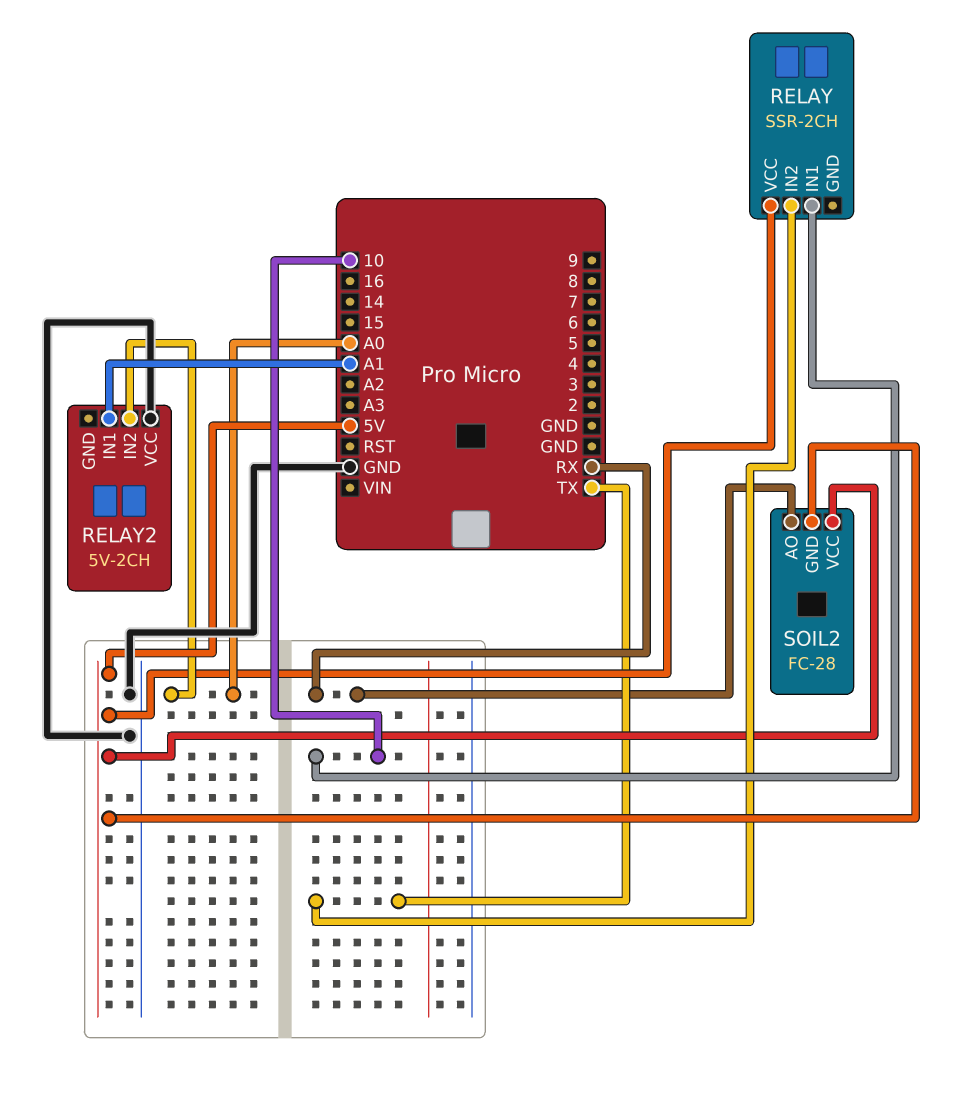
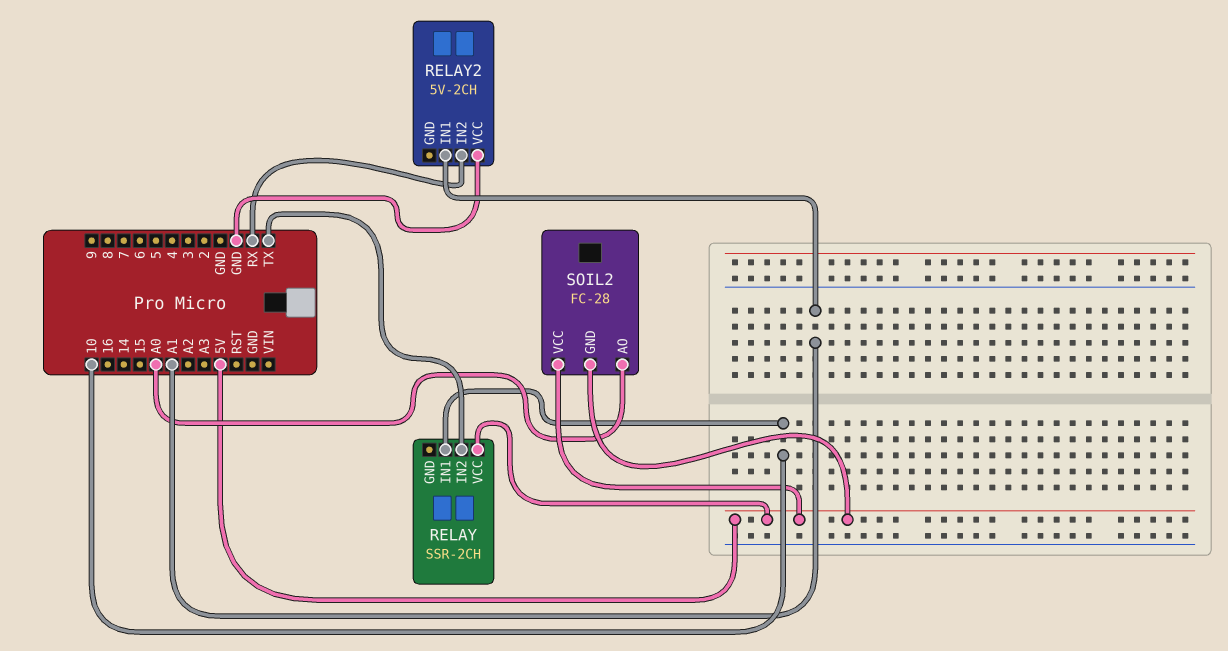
RELAY2 pin IN2: A0 -> RX
SOIL2 pin AO: RX -> A0

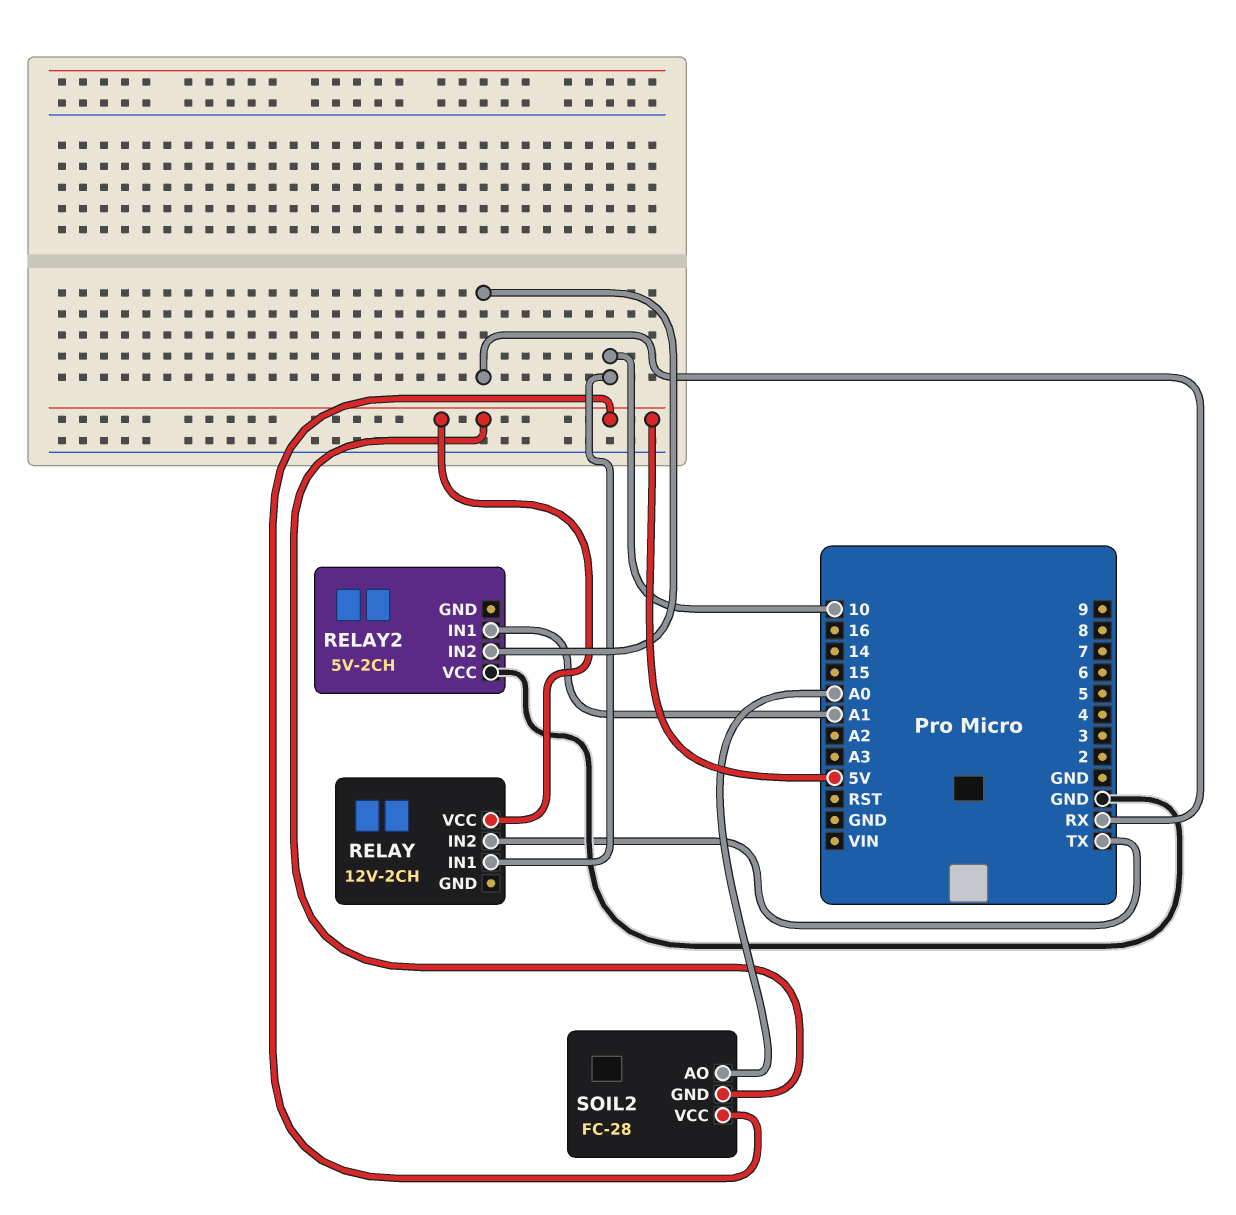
RELAY: SSR-2CH -> 12V-2CH

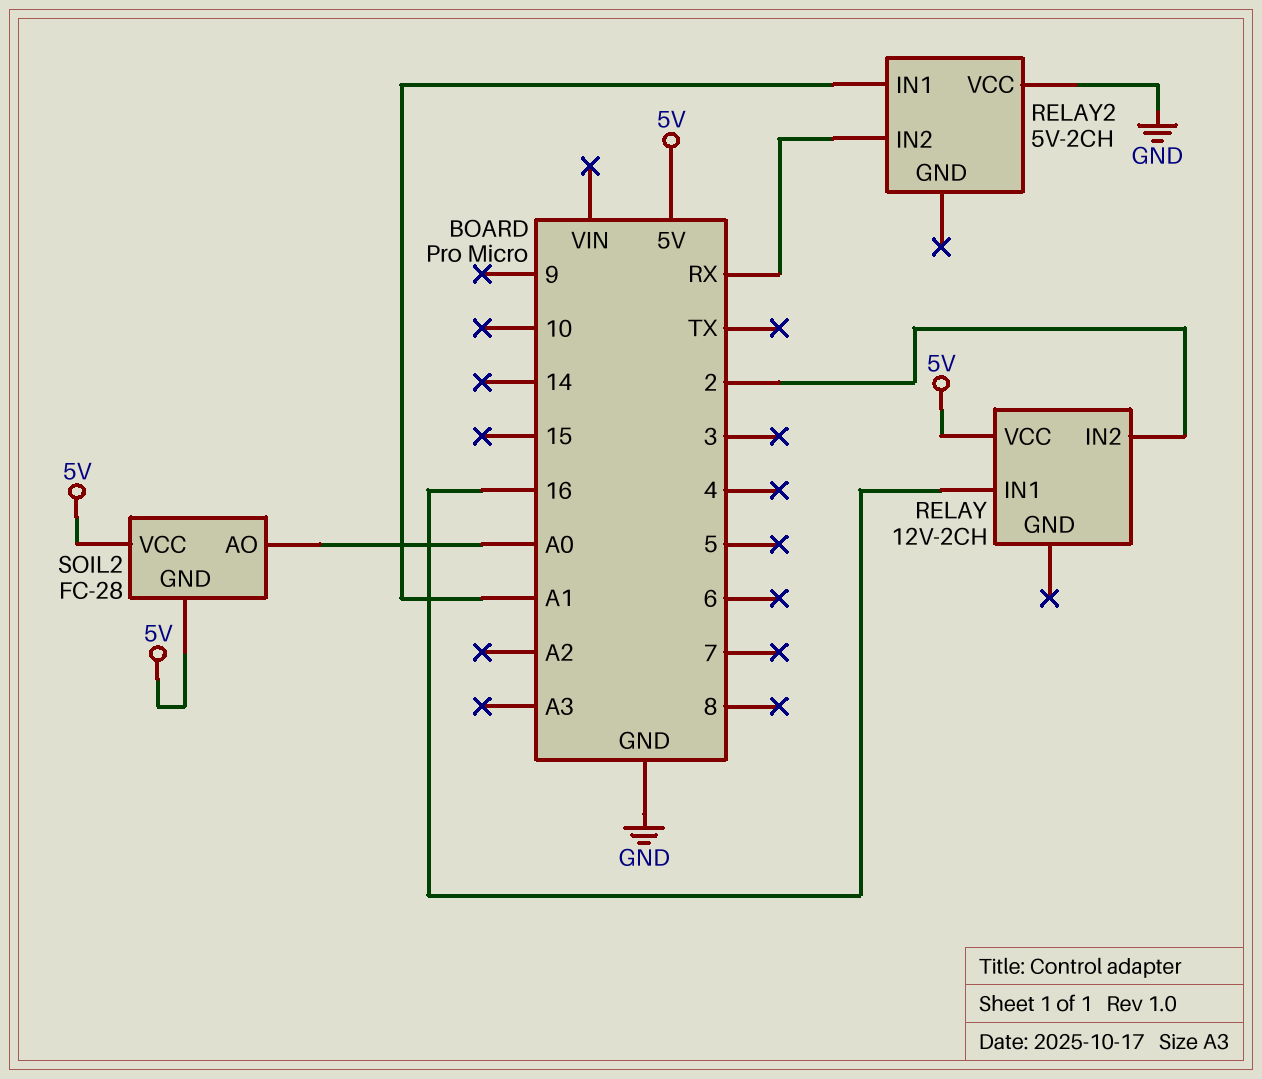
RELAY pin IN1: 10 -> 16
RELAY pin IN2: TX -> 2

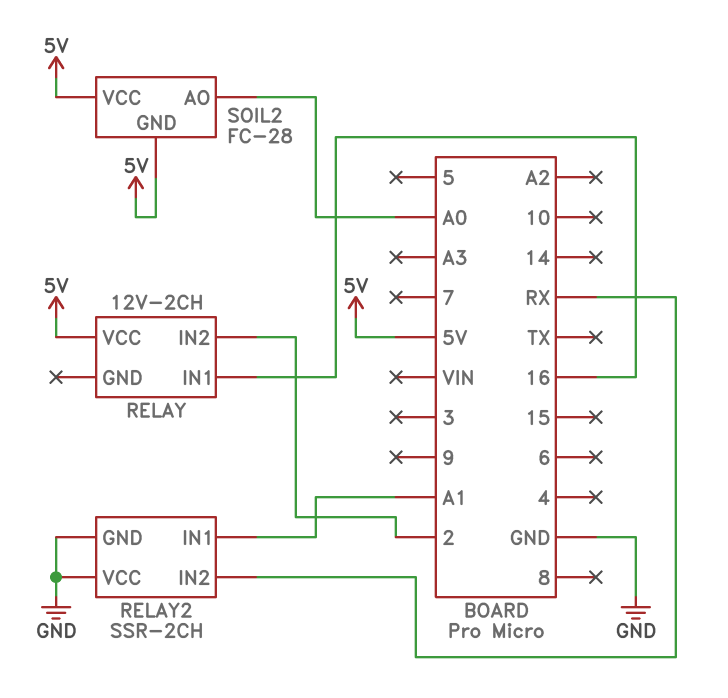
RELAY2: 5V-2CH -> SSR-2CH
RELAY2 pin GND: none -> GND

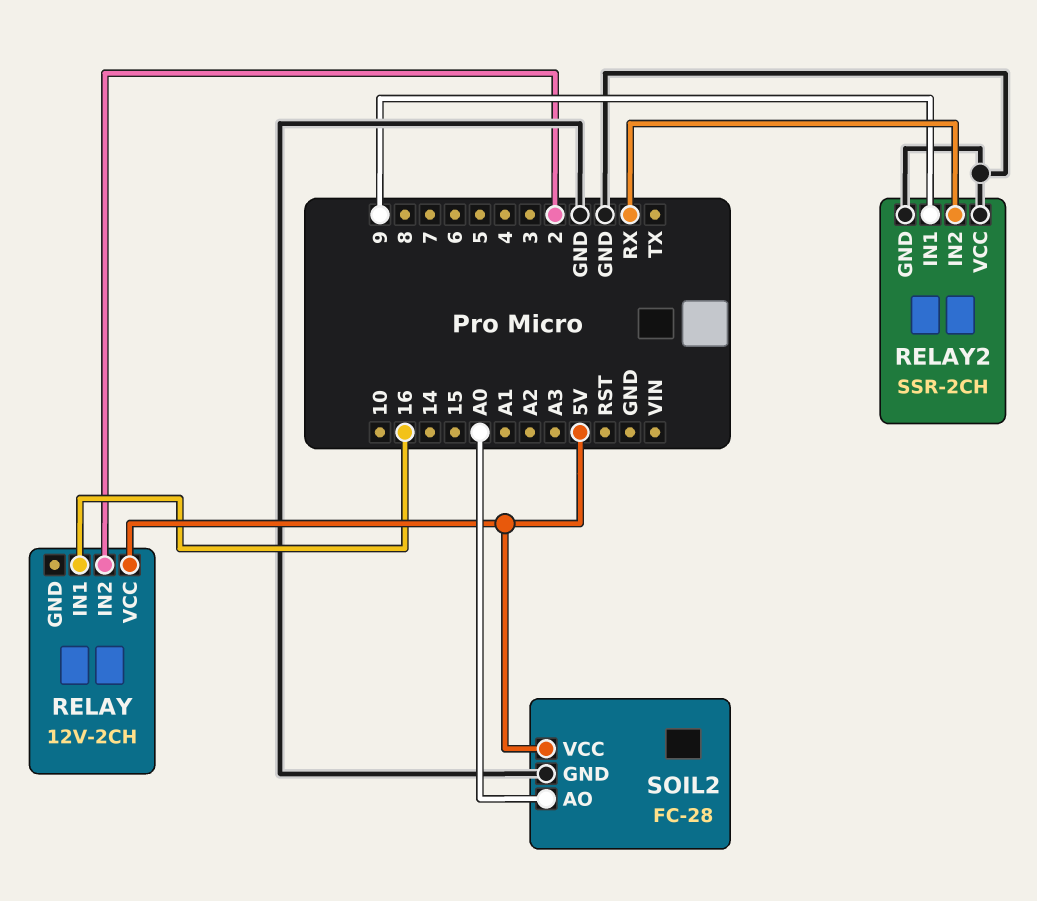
RELAY2 pin IN1: A1 -> 9
SOIL2 pin GND: 5V -> GND

